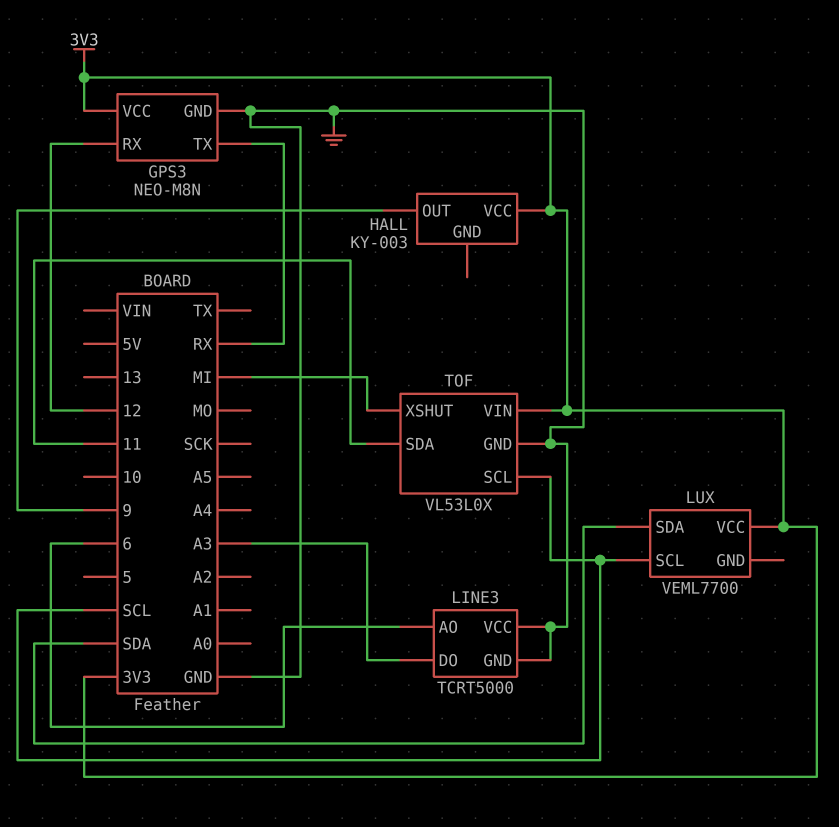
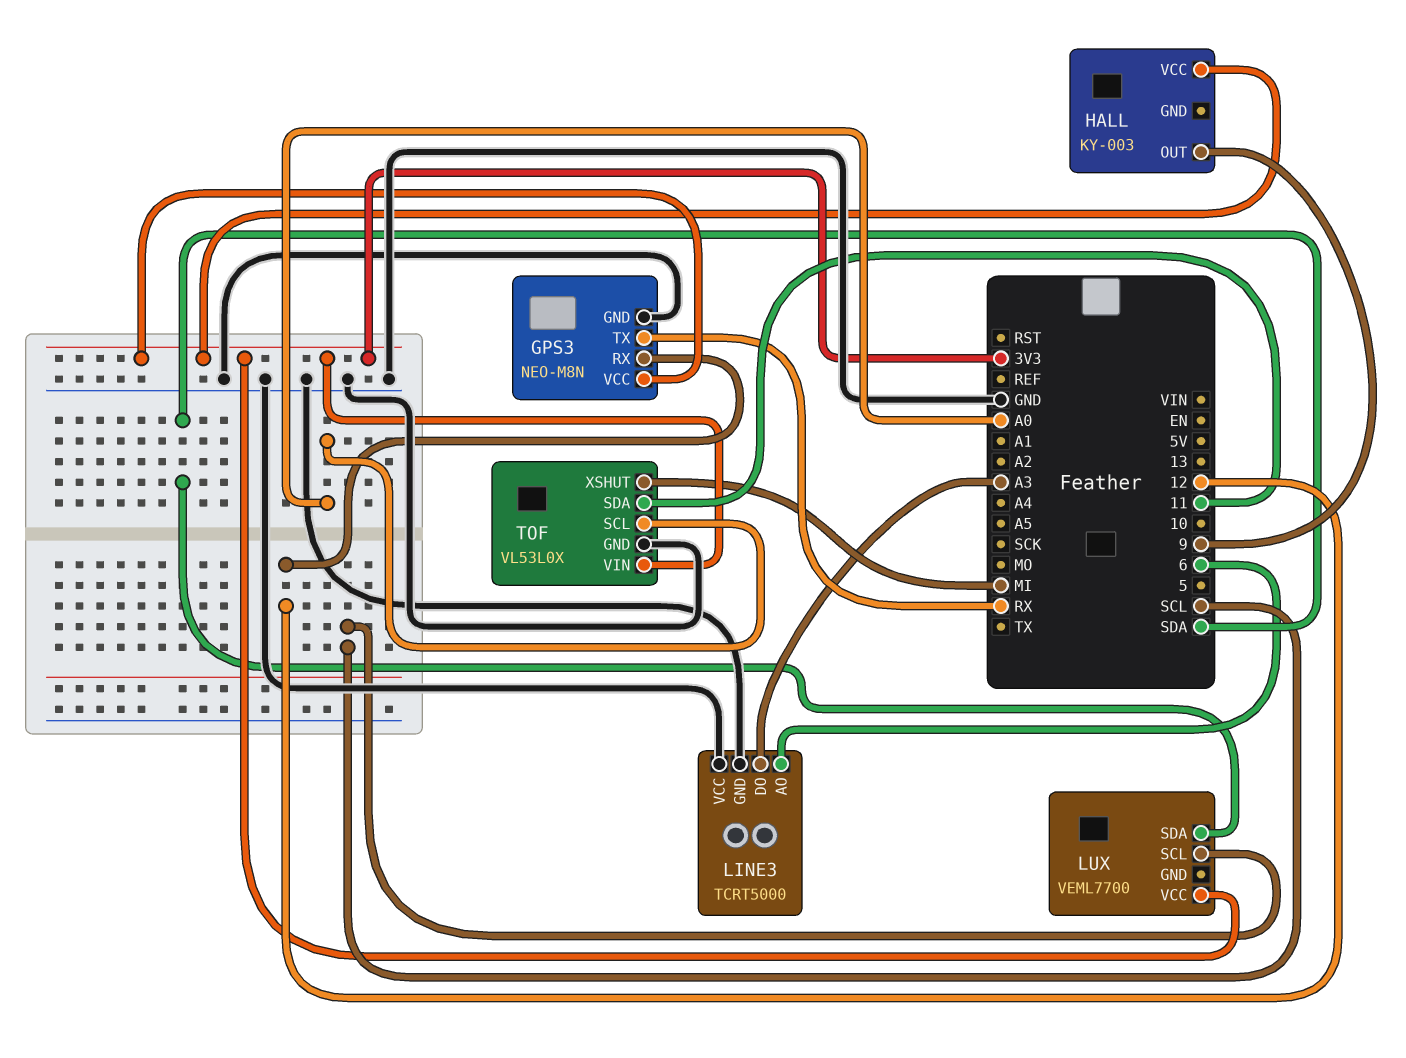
TOF pin SCL: SCL -> A0

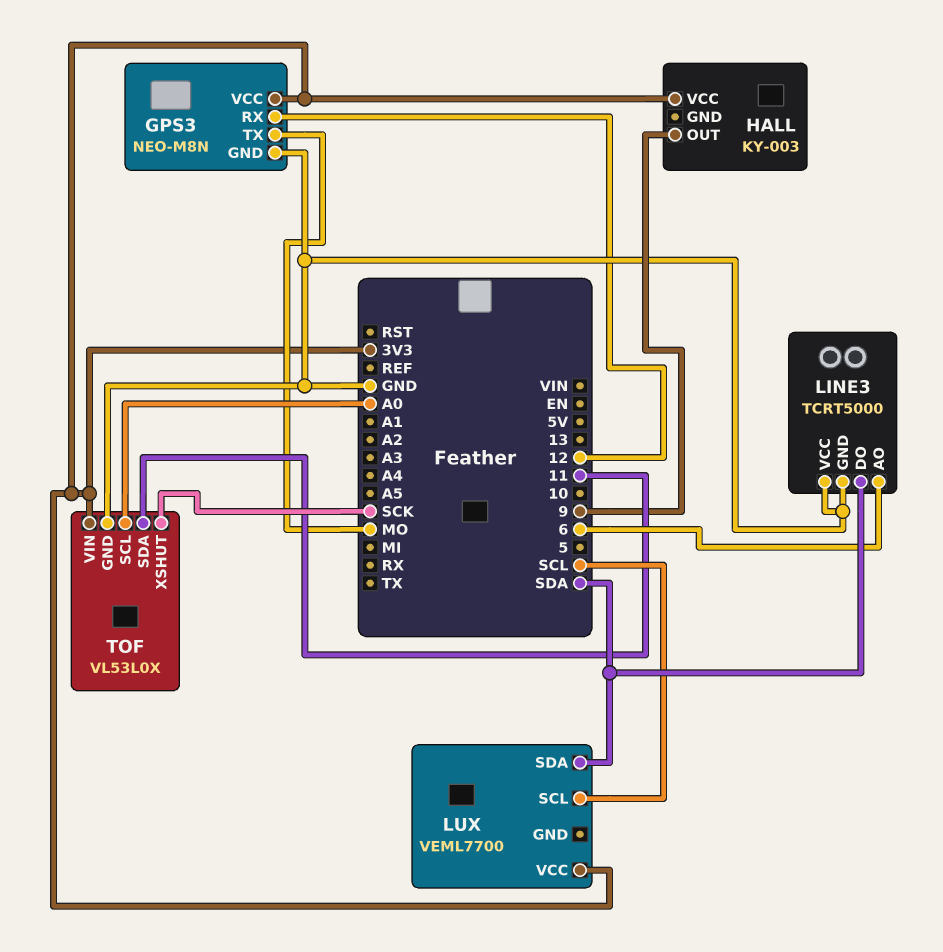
GPS3 pin TX: RX -> MO
LINE3 pin DO: A3 -> SDA
TOF pin XSHUT: MI -> SCK

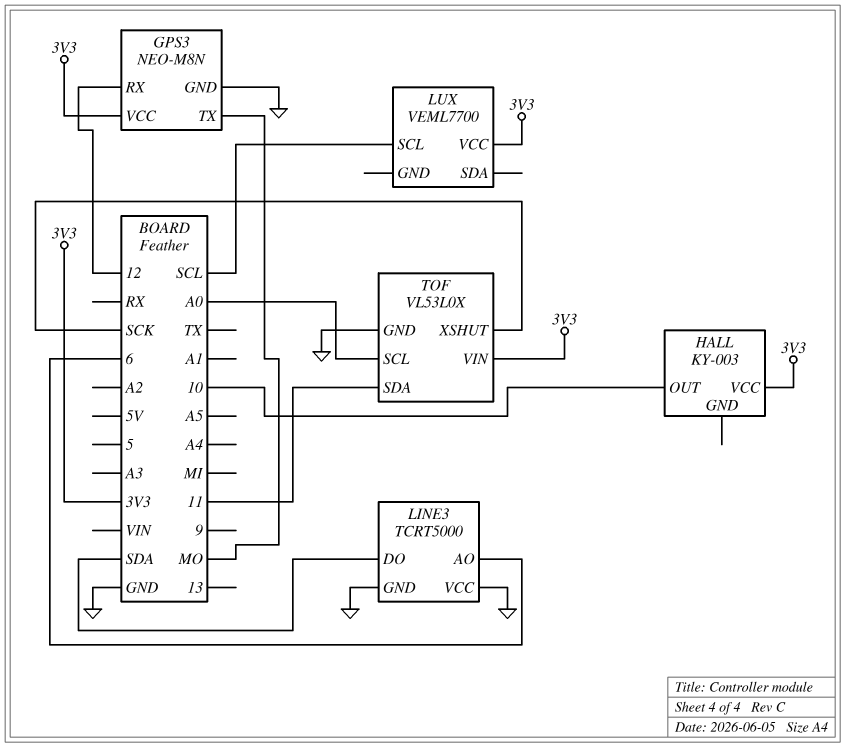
HALL pin OUT: 9 -> 10
LUX pin SDA: SDA -> none

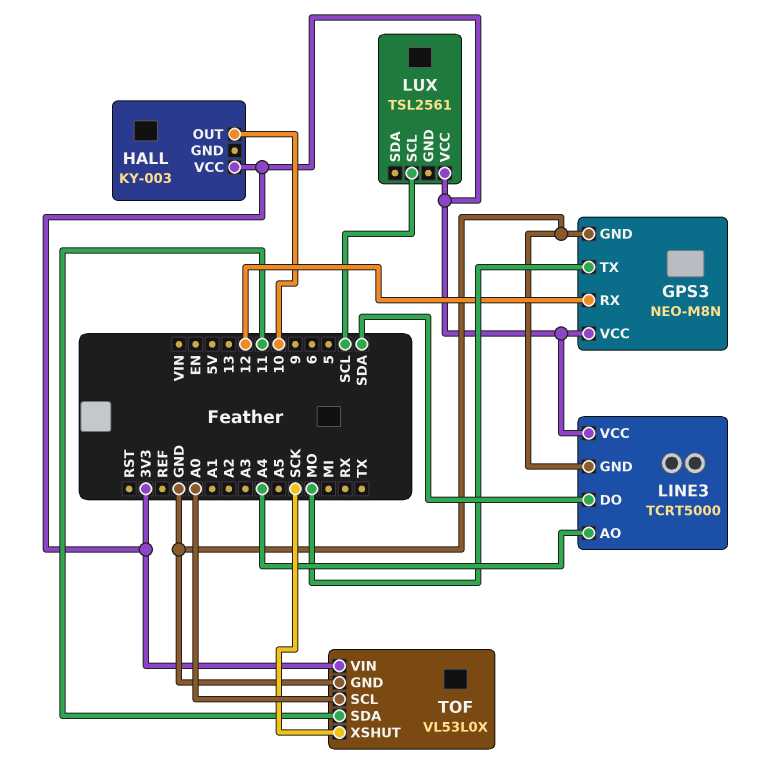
LINE3 pin AO: 6 -> A4
LINE3 pin VCC: GND -> 3V3
LUX: VEML7700 -> TSL2561

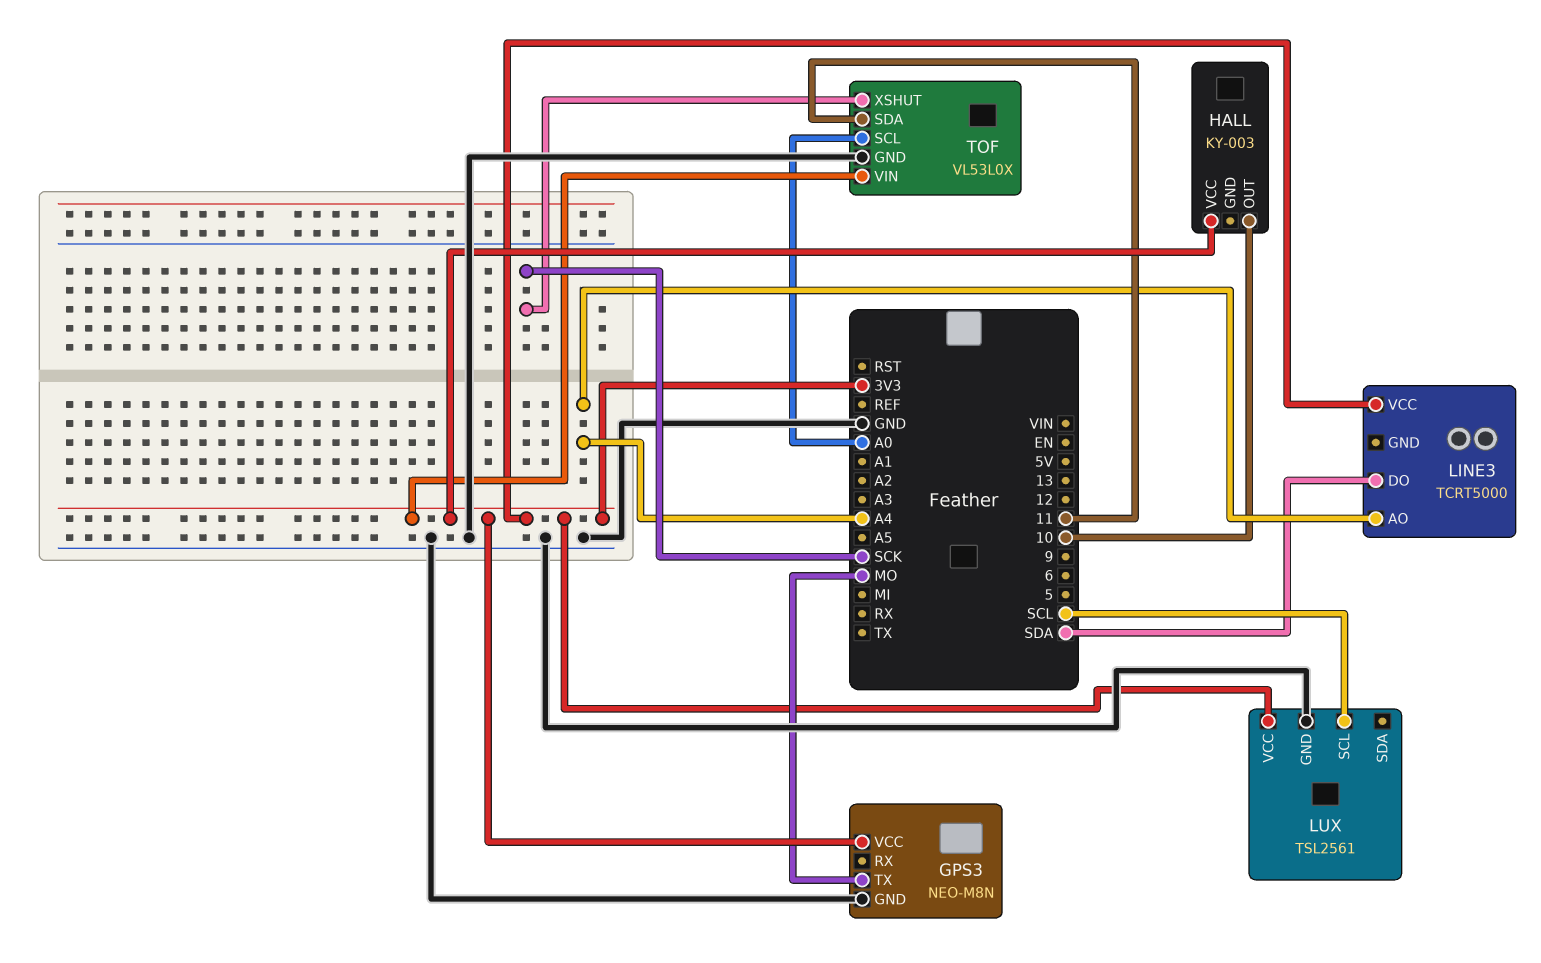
GPS3 pin RX: 12 -> none
LINE3 pin GND: GND -> none
LUX pin GND: none -> GND

